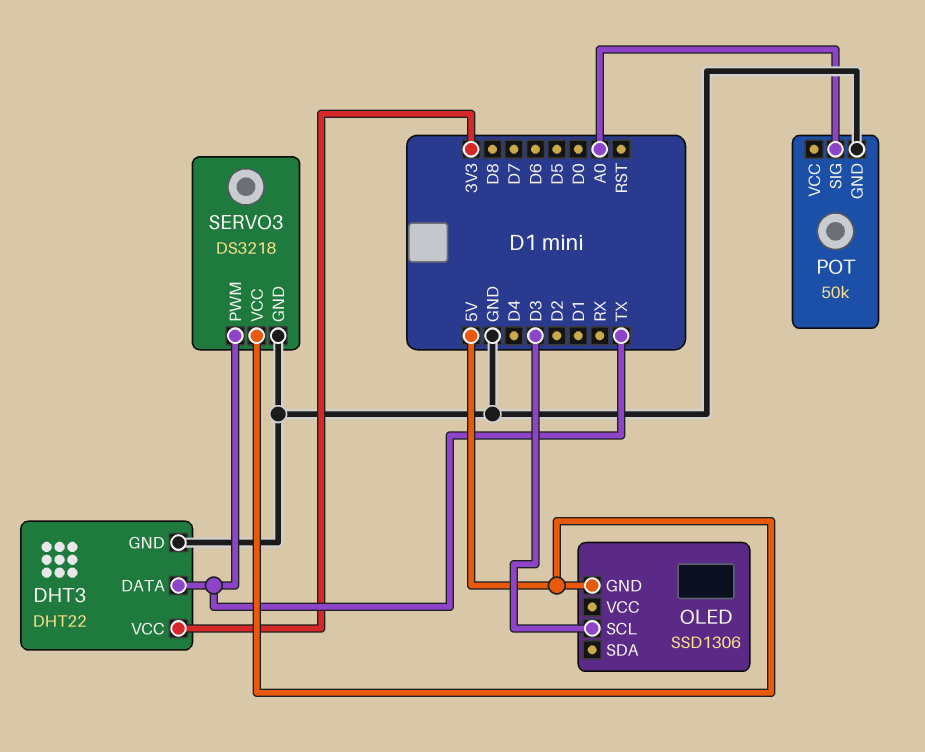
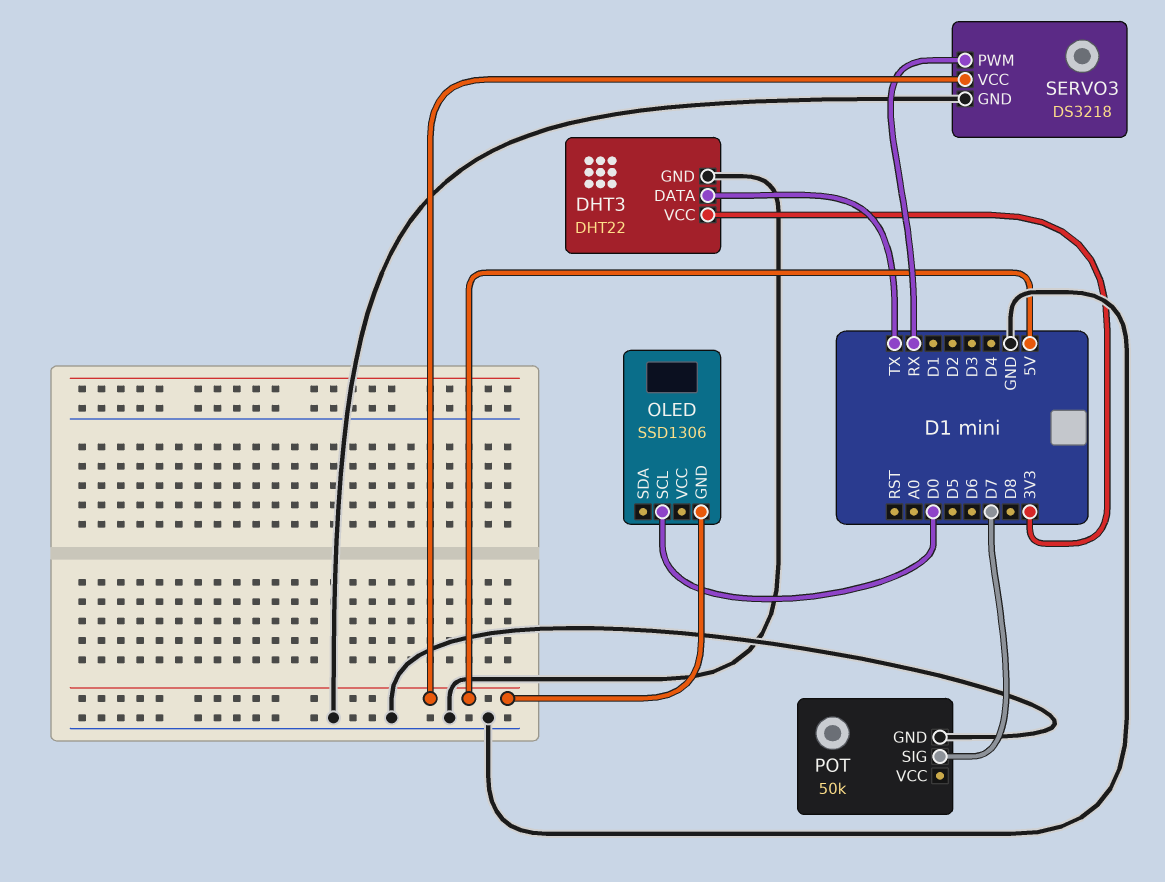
OLED pin SCL: D3 -> D0
POT pin SIG: A0 -> D7
SERVO3 pin PWM: TX -> RX

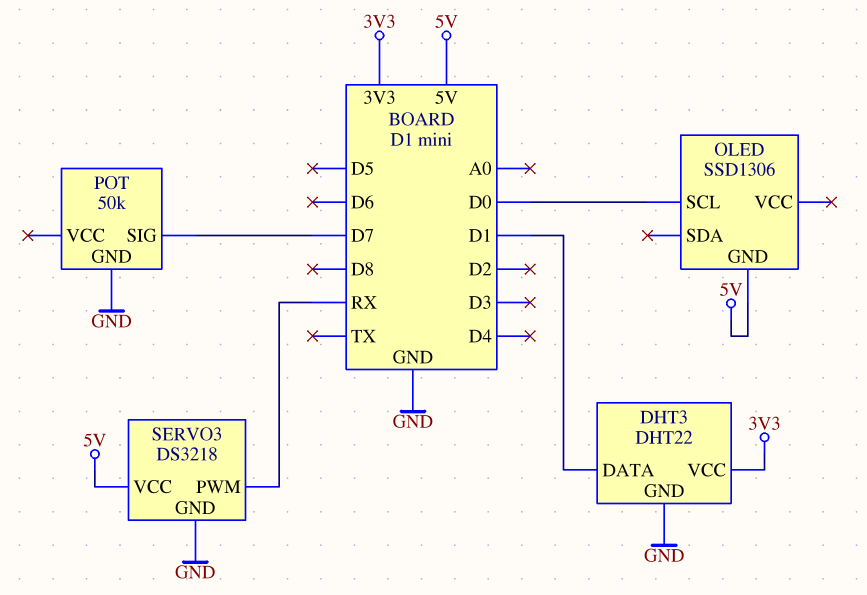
DHT3 pin DATA: TX -> D1

